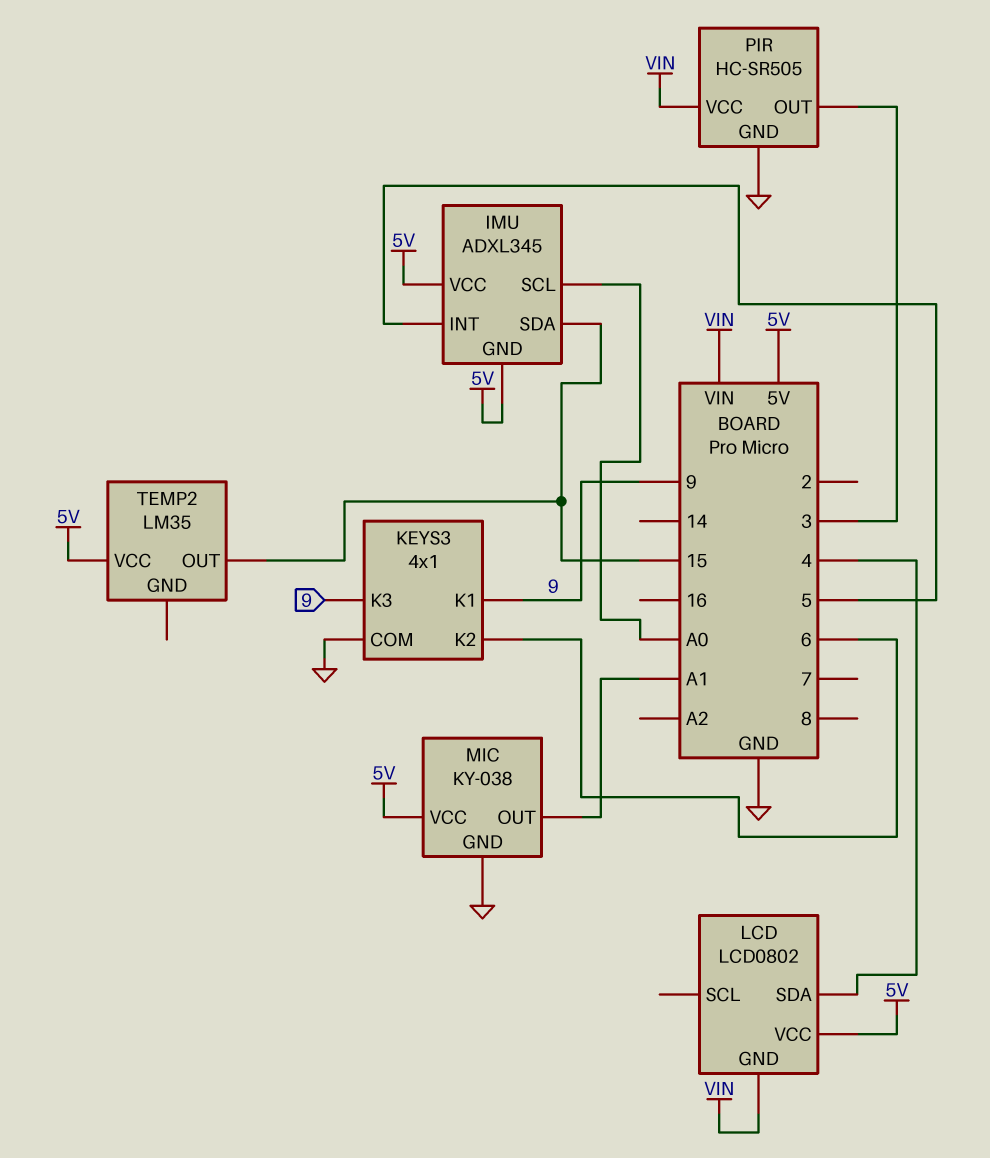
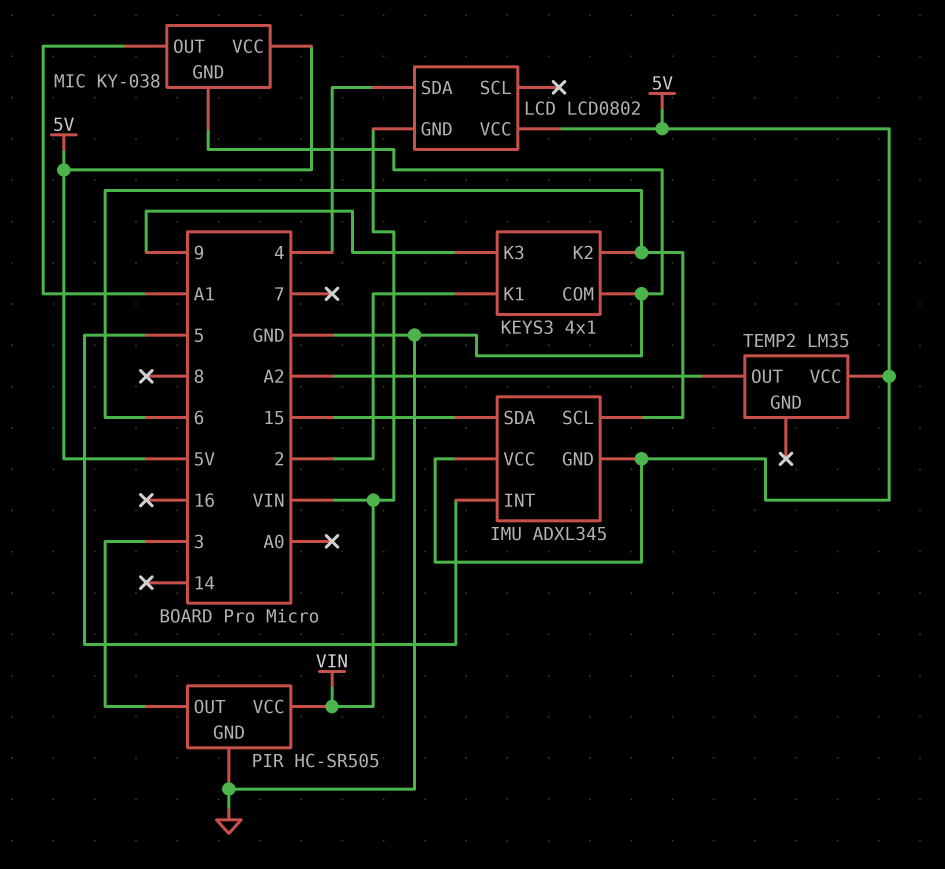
IMU pin SCL: A0 -> 6
KEYS3 pin K1: 9 -> 2
TEMP2 pin OUT: 15 -> A2

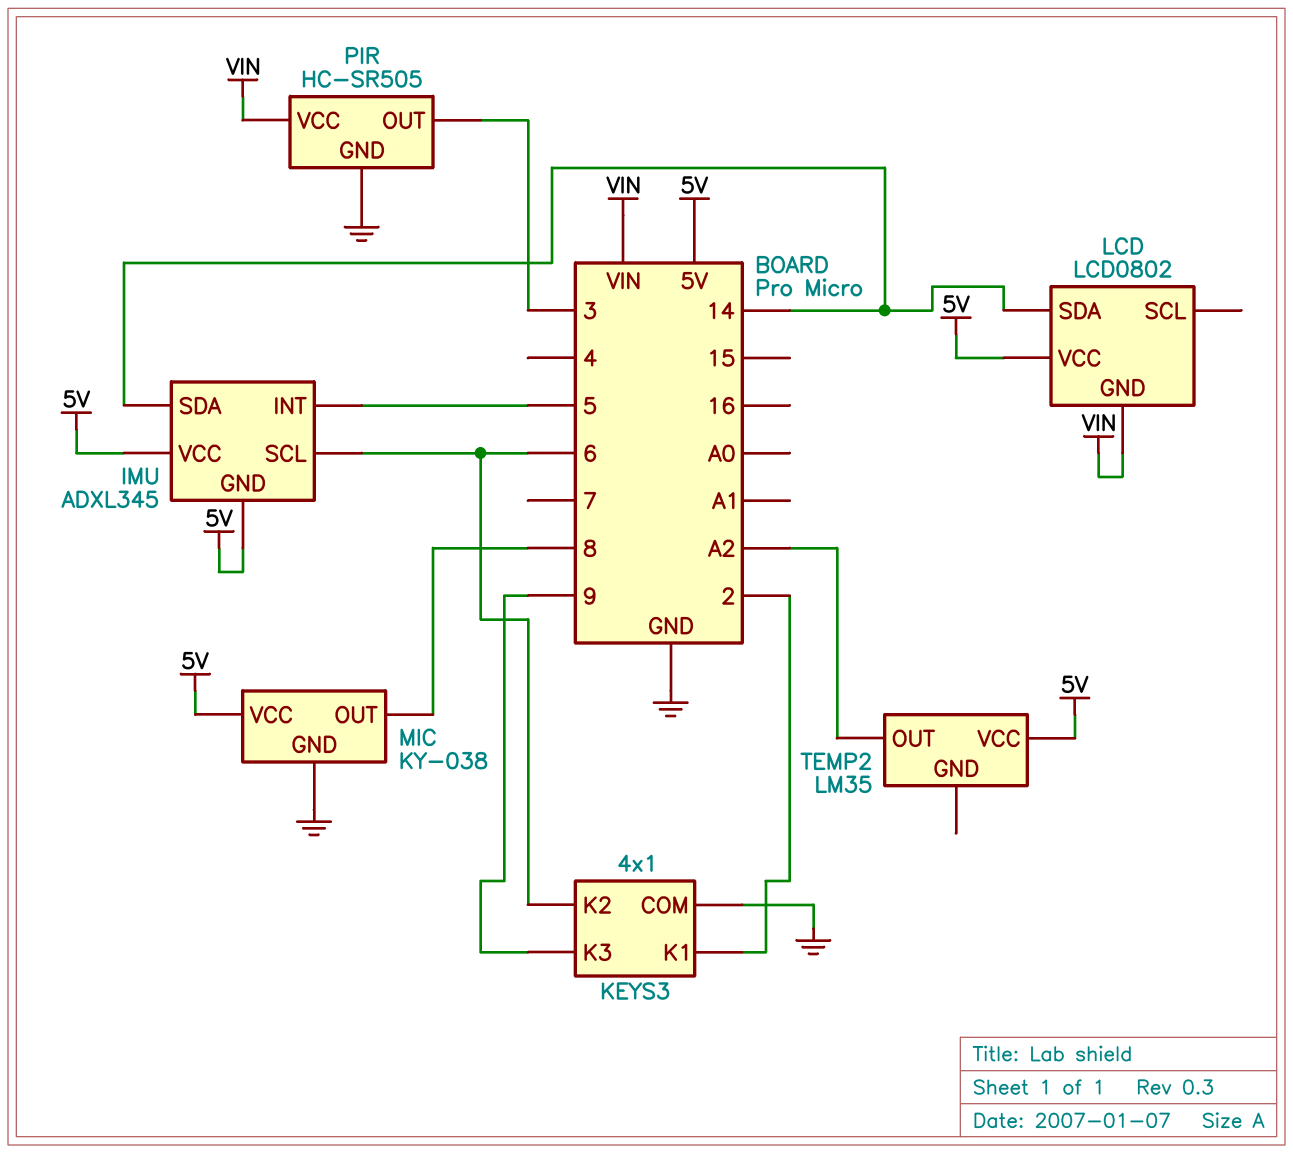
IMU pin SDA: 15 -> 14
LCD pin SDA: 4 -> 14
MIC pin OUT: A1 -> 8

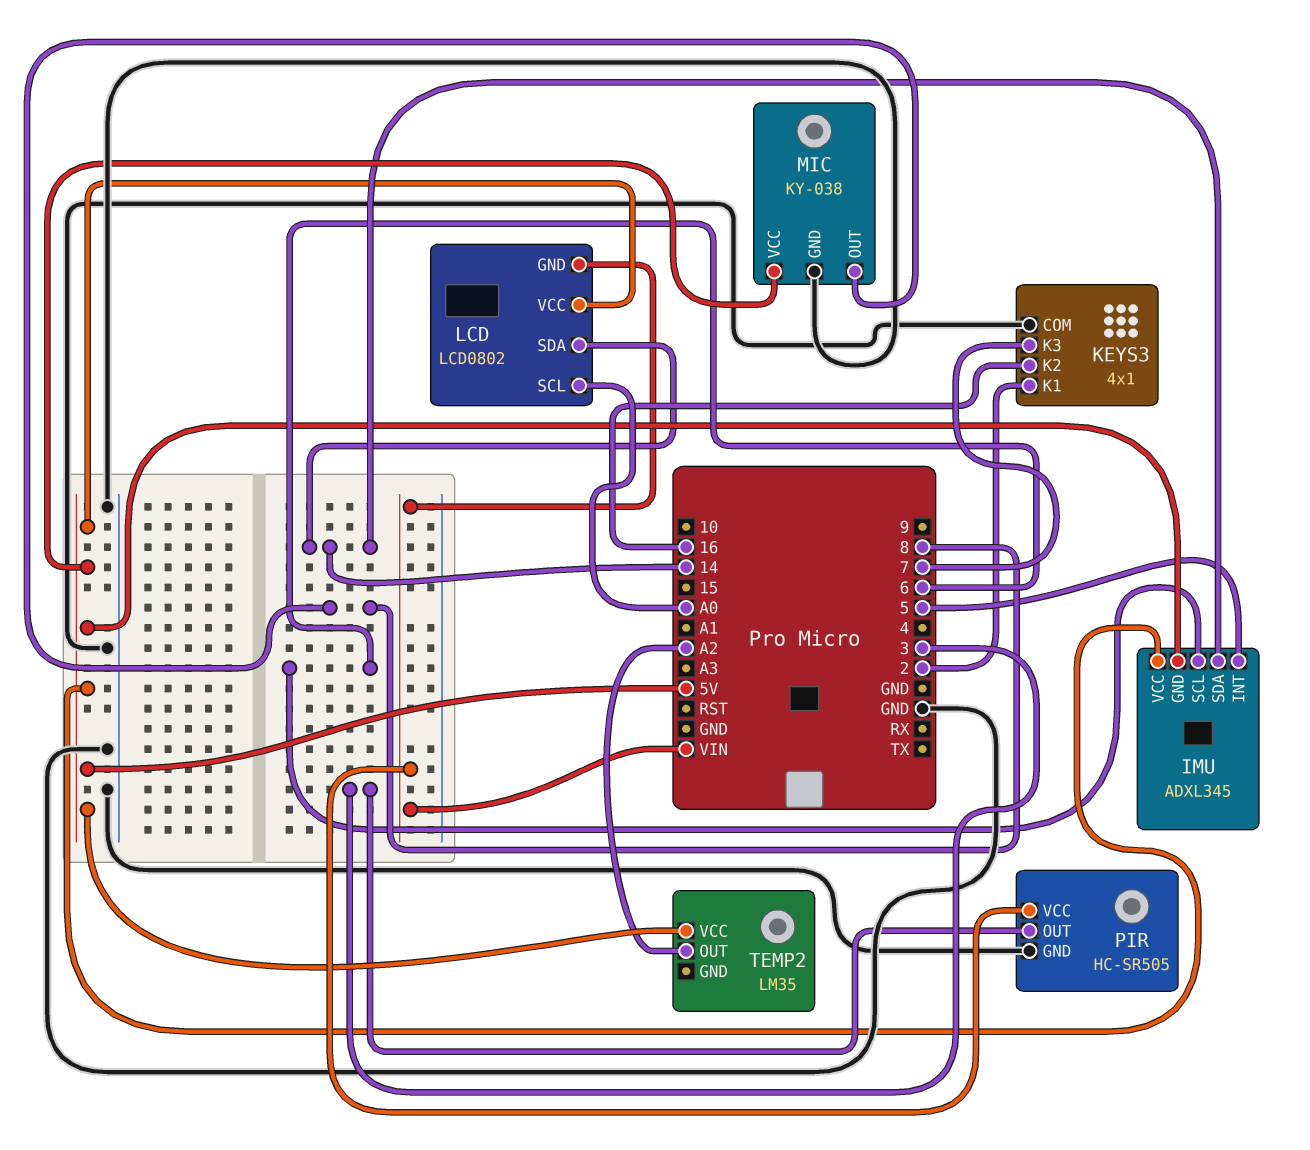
KEYS3 pin K2: 6 -> 16
KEYS3 pin K3: 9 -> 7
LCD pin SCL: none -> A0

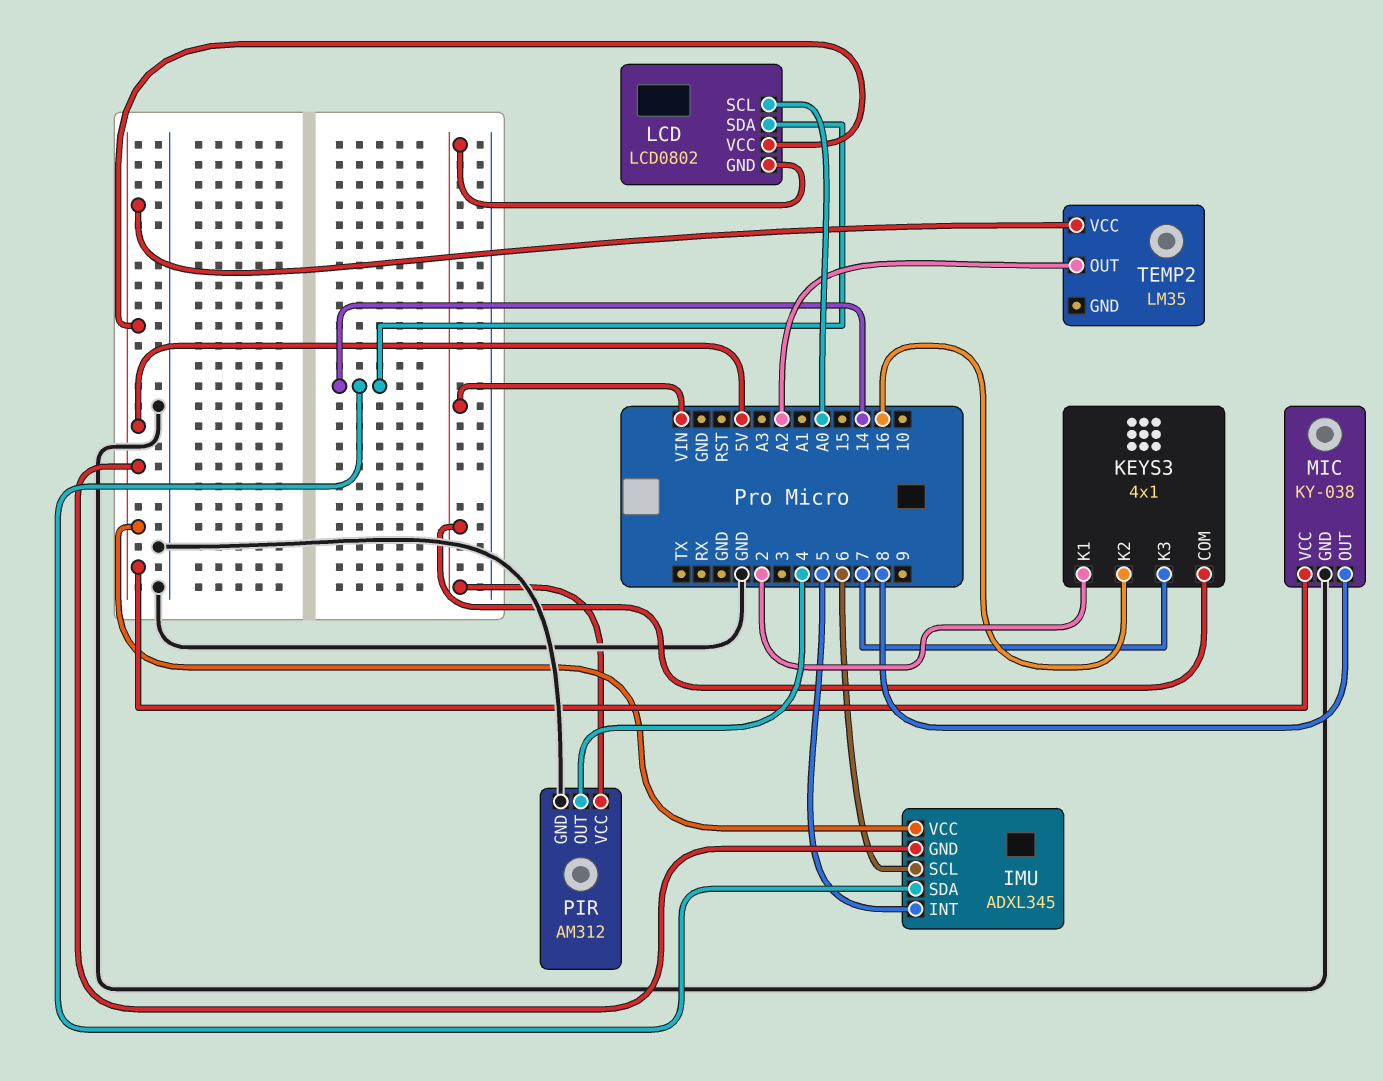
KEYS3 pin COM: GND -> VIN
PIR: HC-SR505 -> AM312
PIR pin OUT: 3 -> 4

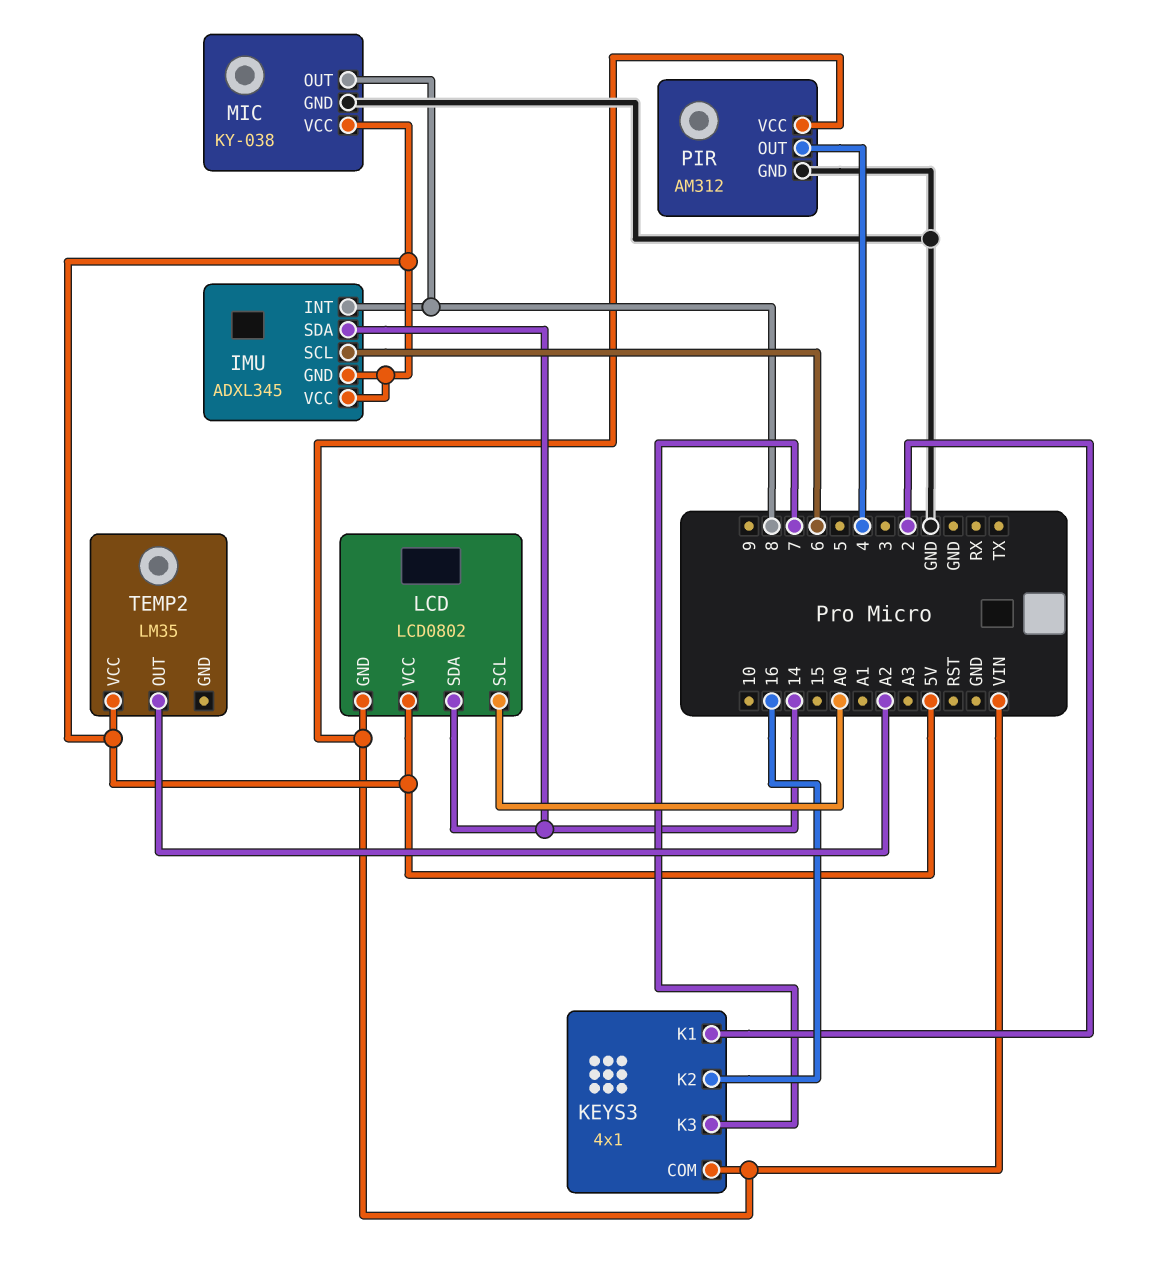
IMU pin INT: 5 -> 8

